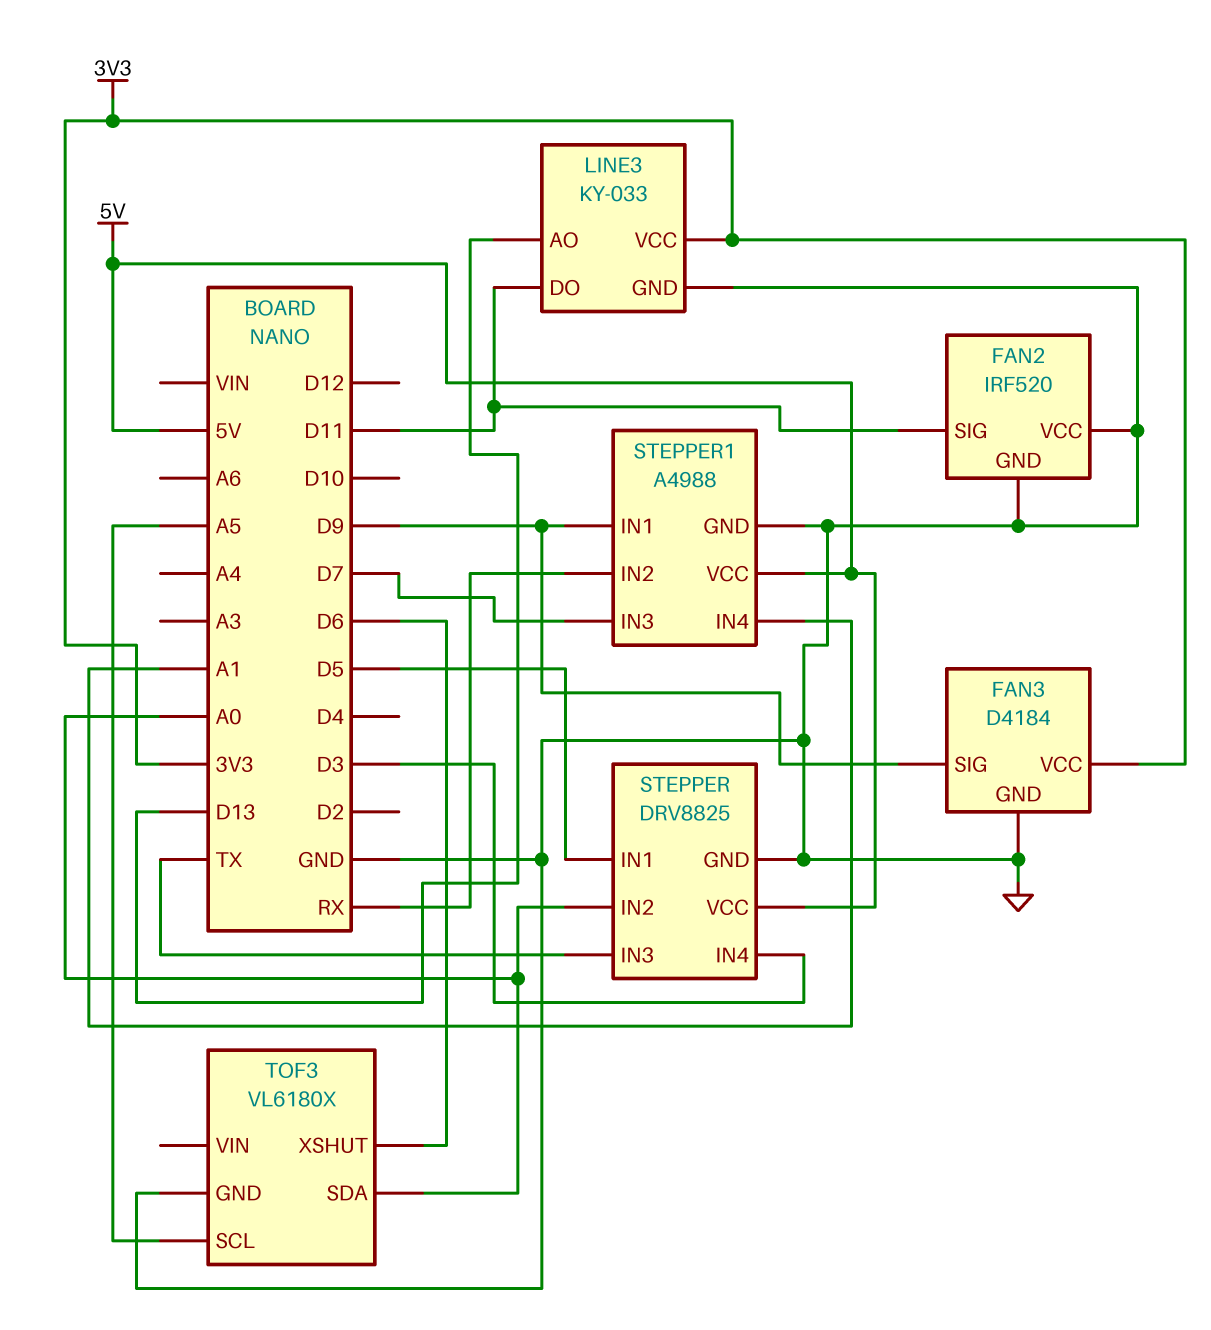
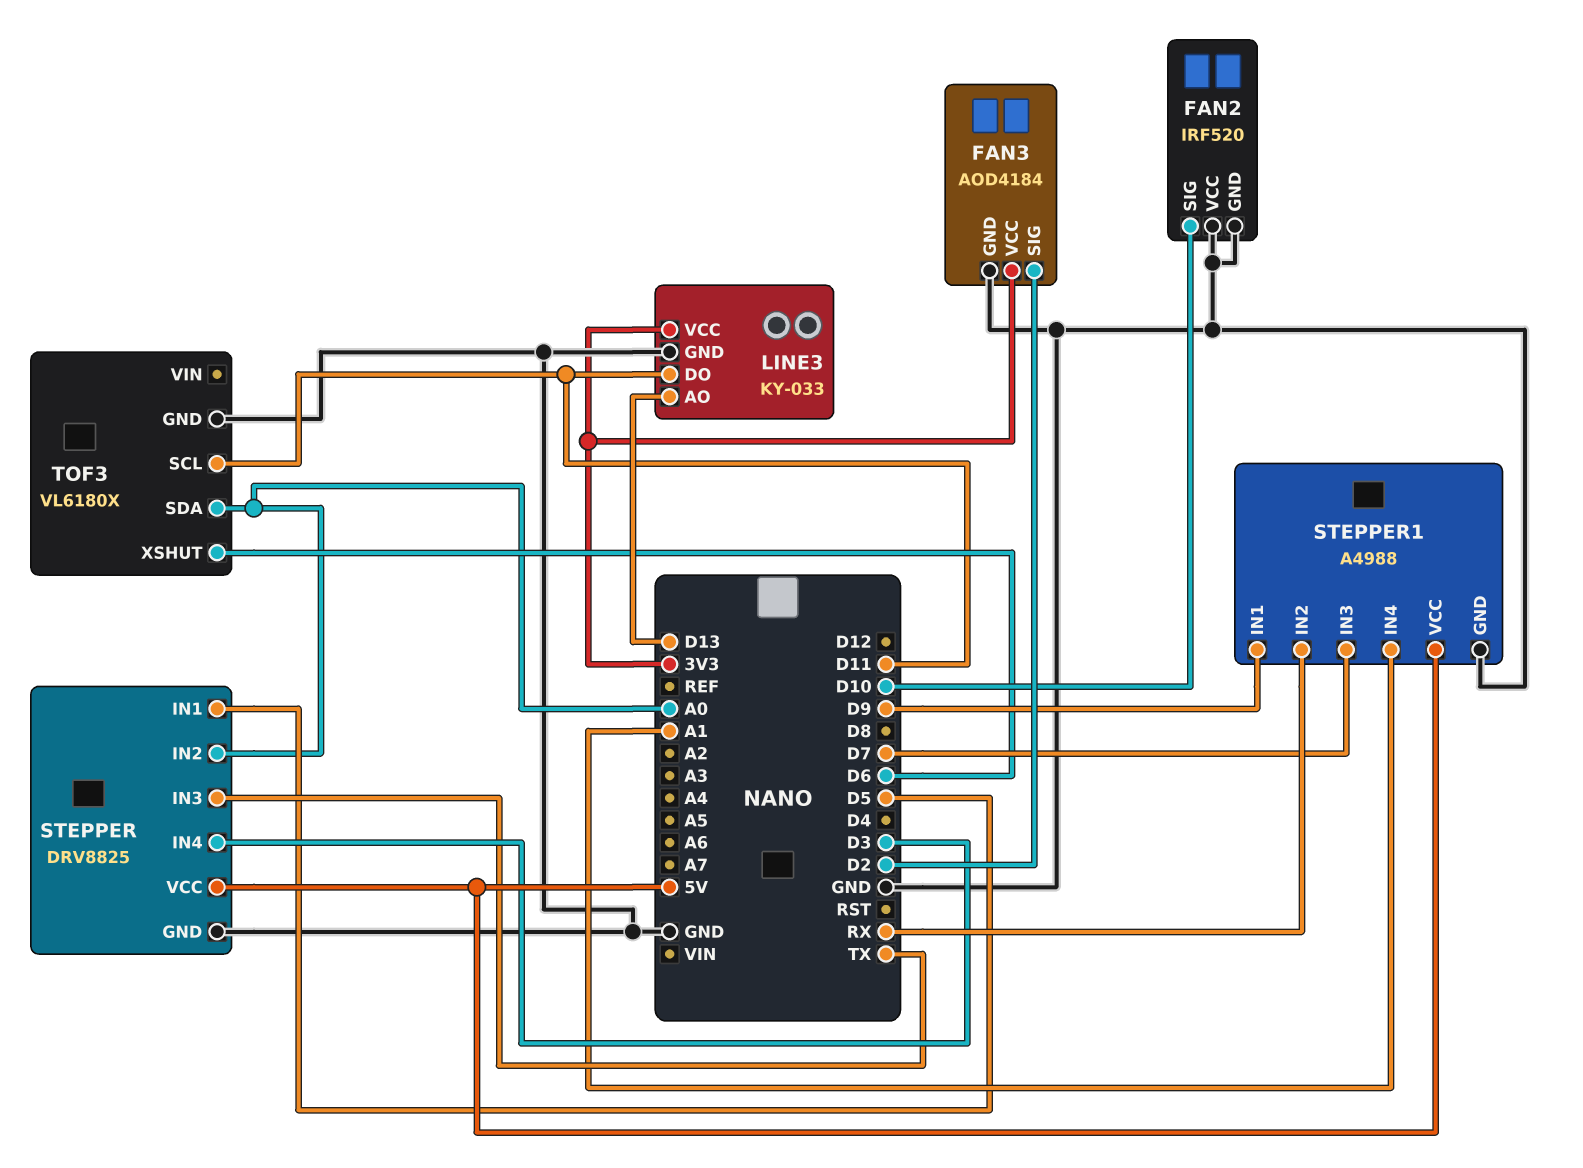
FAN2 pin SIG: D11 -> D10
FAN3: D4184 -> AOD4184
FAN3 pin SIG: D9 -> D2
TOF3 pin SCL: A5 -> D11

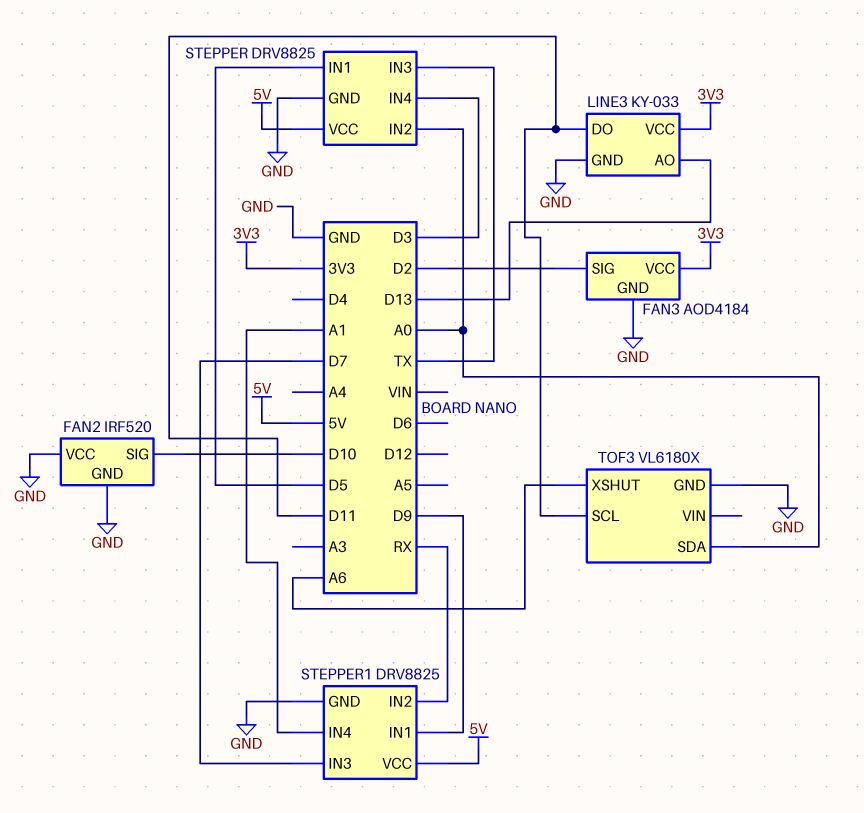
STEPPER1: A4988 -> DRV8825
TOF3 pin XSHUT: D6 -> A6

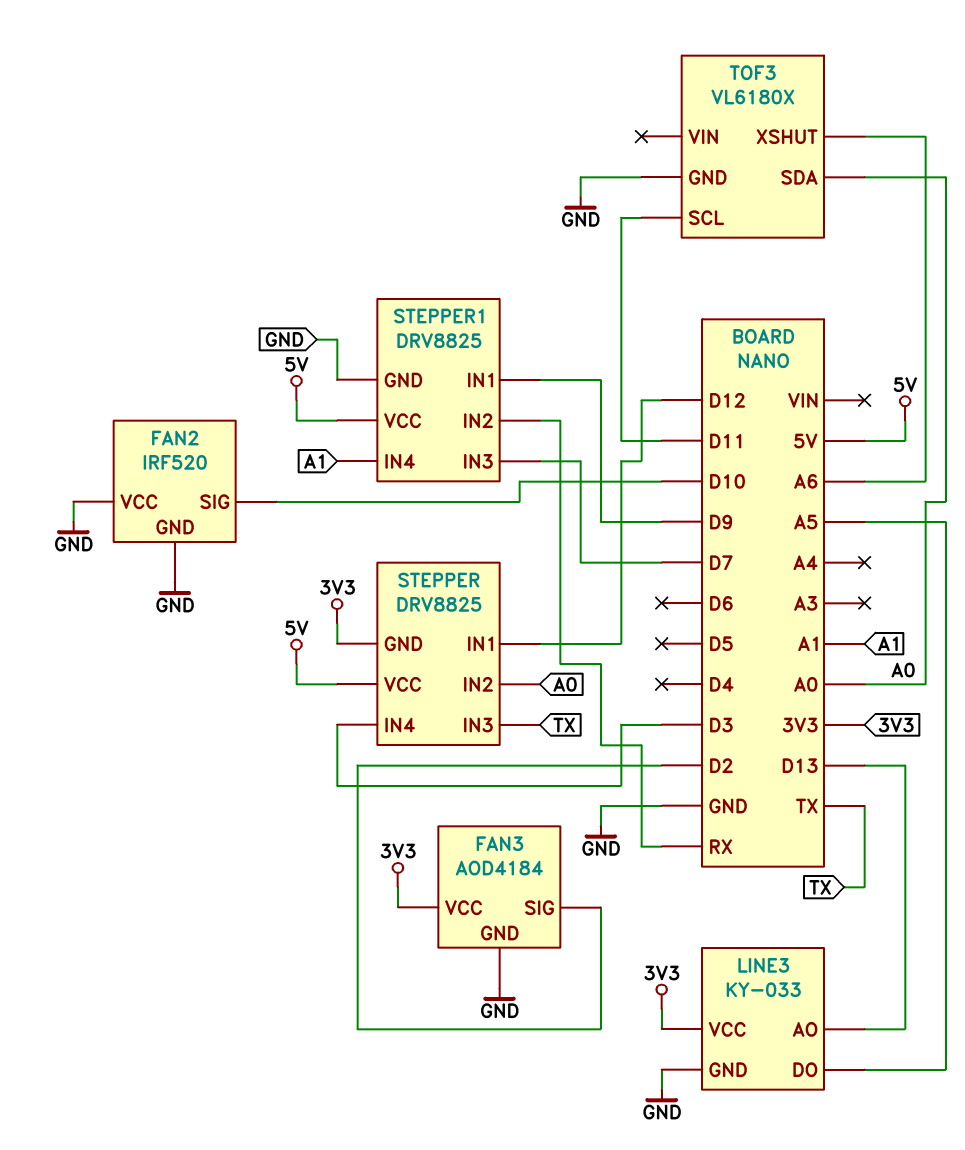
LINE3 pin DO: D11 -> A5
STEPPER pin GND: GND -> 3V3
STEPPER pin IN1: D5 -> D12

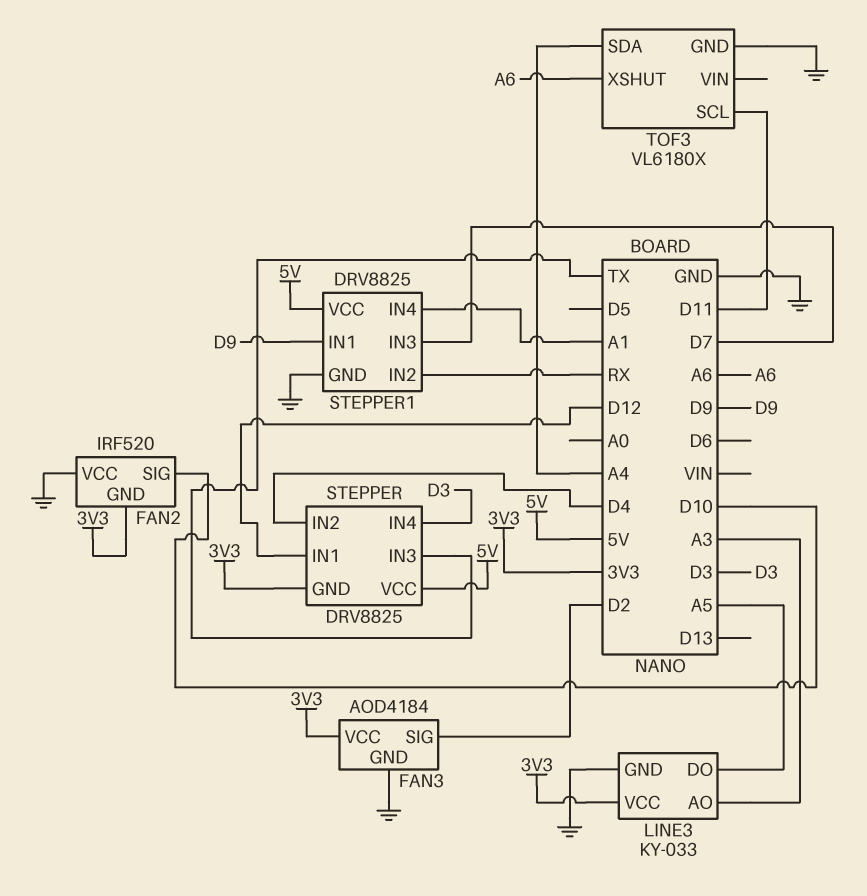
FAN2 pin GND: GND -> 3V3
LINE3 pin AO: D13 -> A3
STEPPER pin IN2: A0 -> D4
TOF3 pin SDA: A0 -> A4

